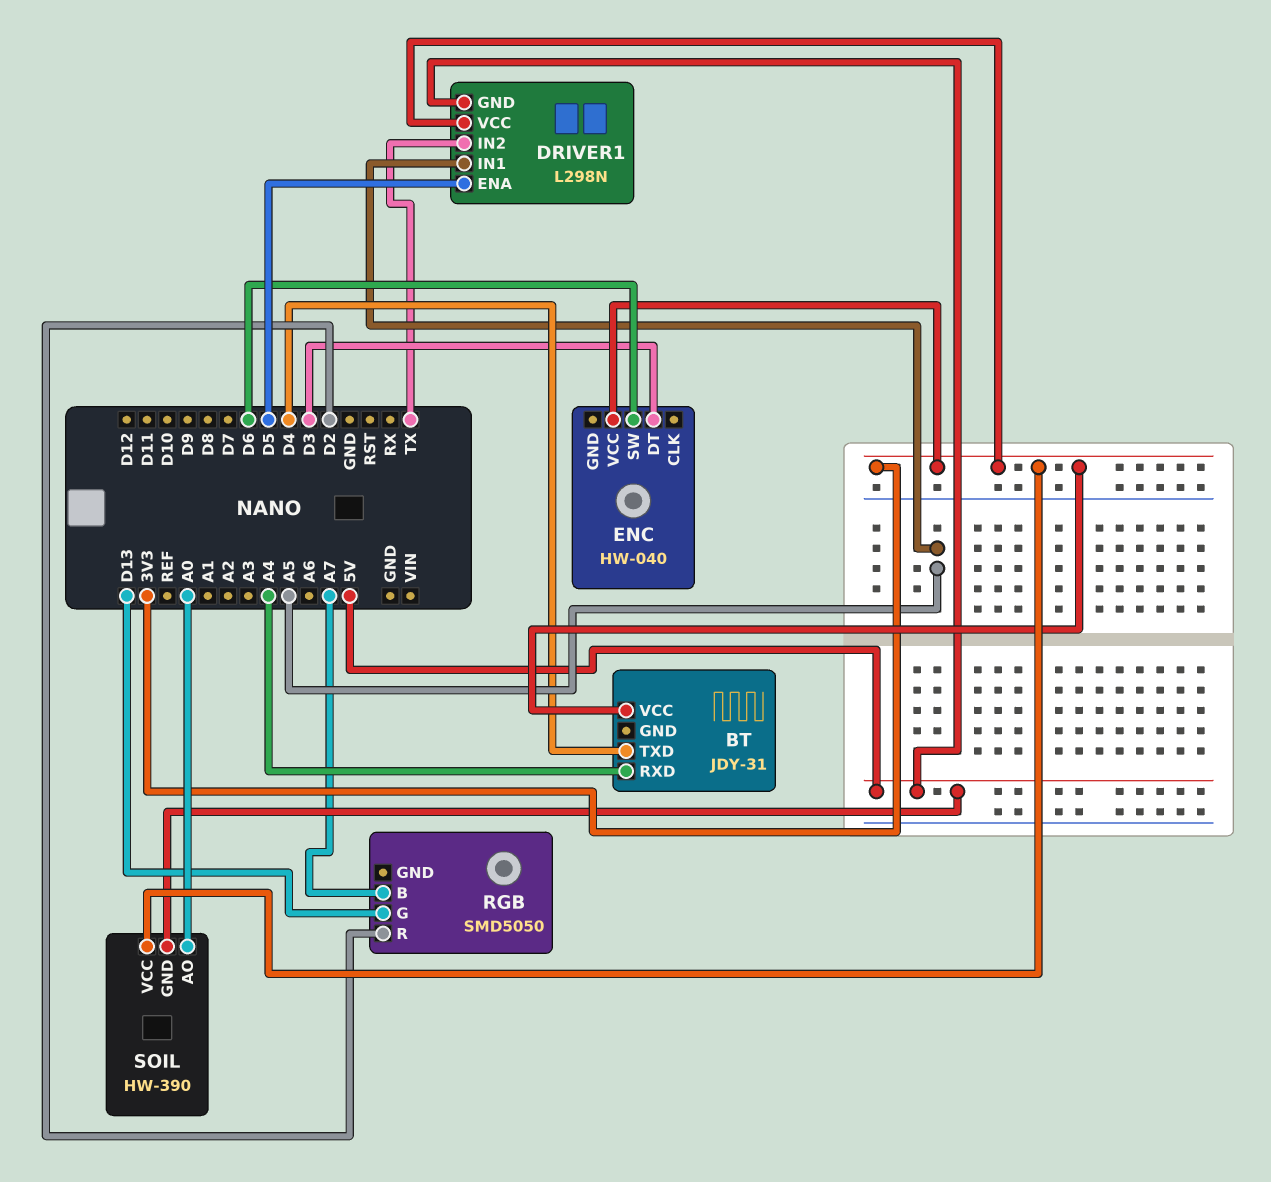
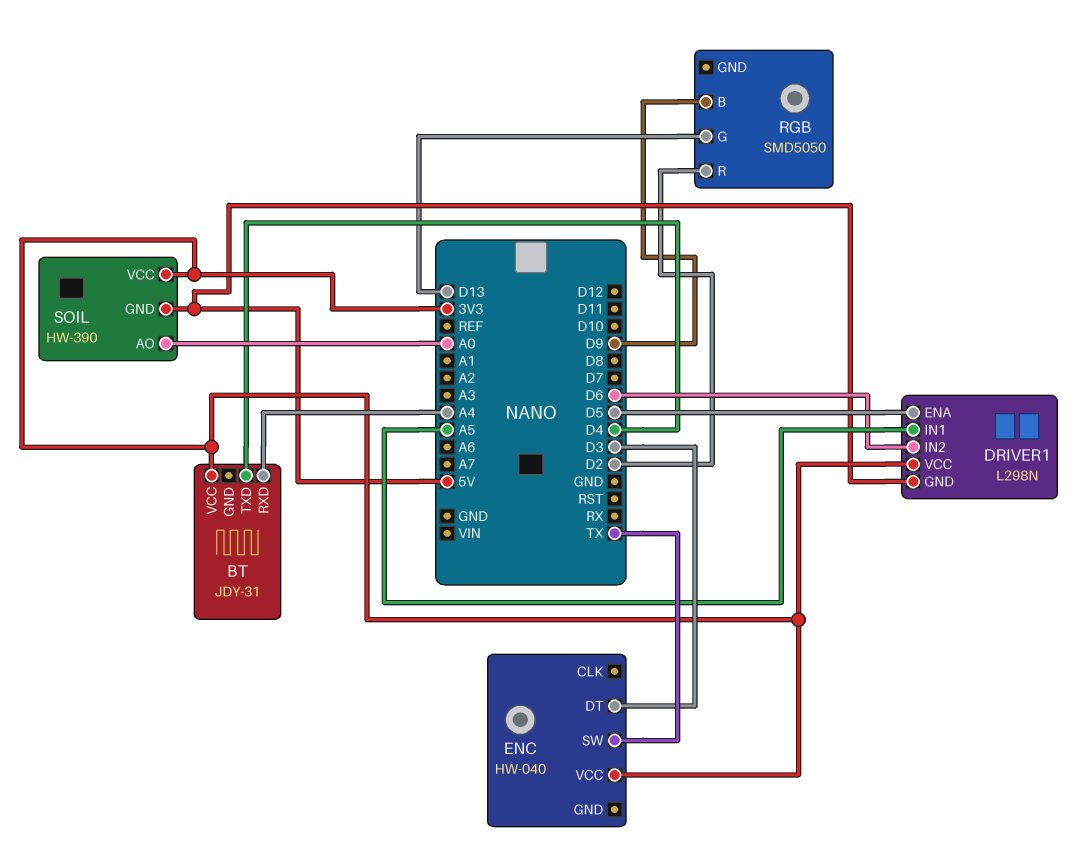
DRIVER1 pin IN2: TX -> D6
ENC pin SW: D6 -> TX
RGB pin B: A7 -> D9

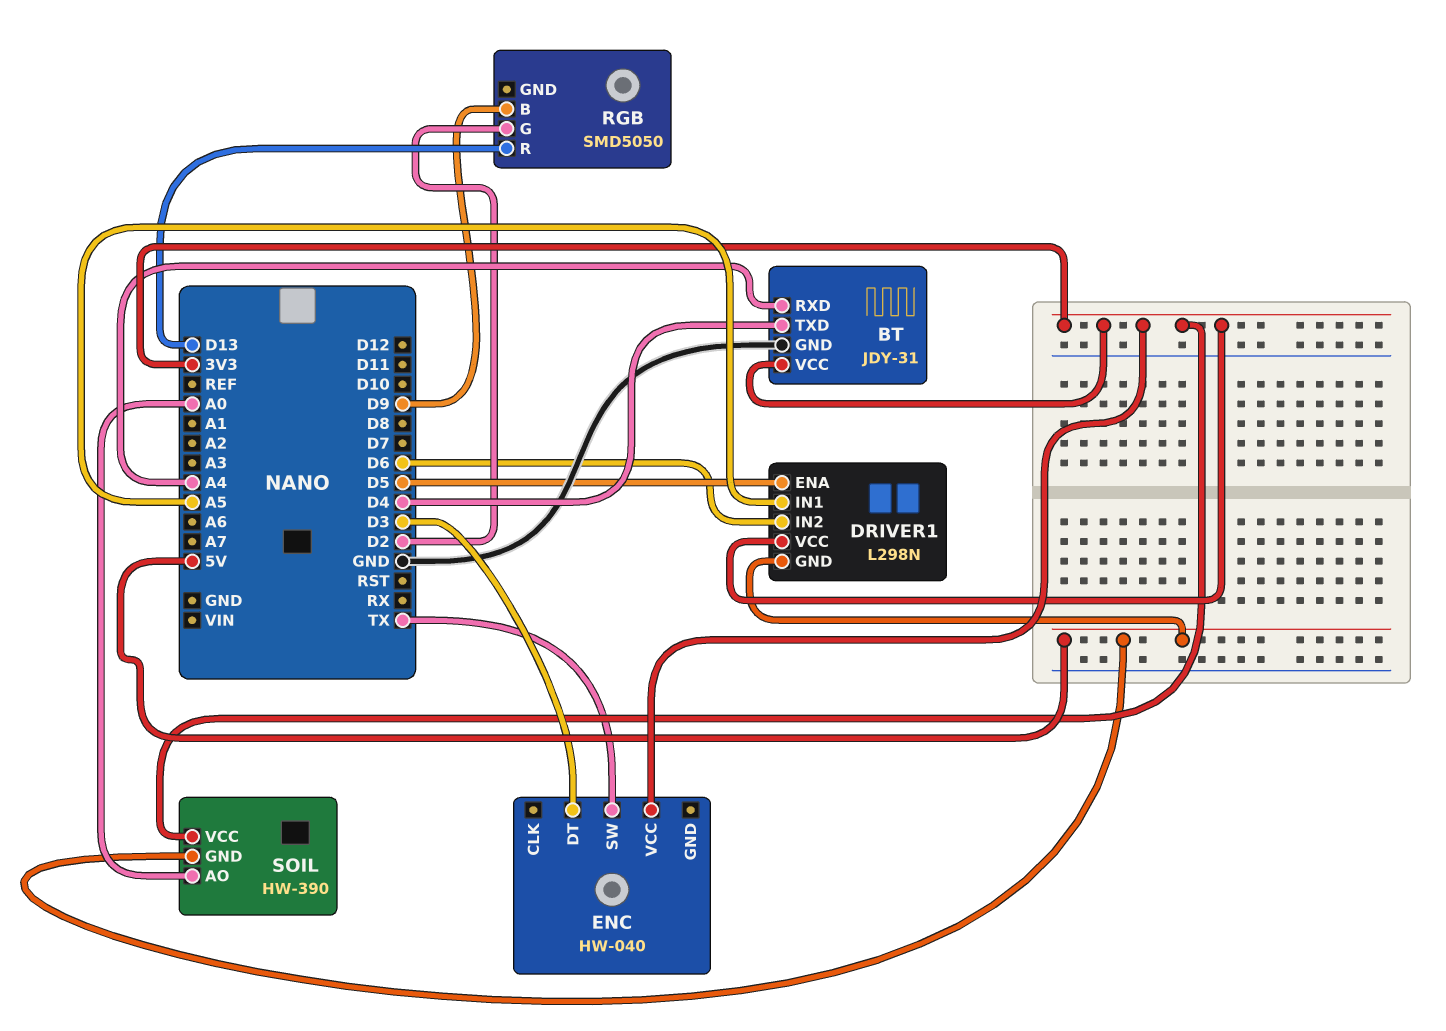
BT pin GND: none -> GND
RGB pin G: D13 -> D2
RGB pin R: D2 -> D13

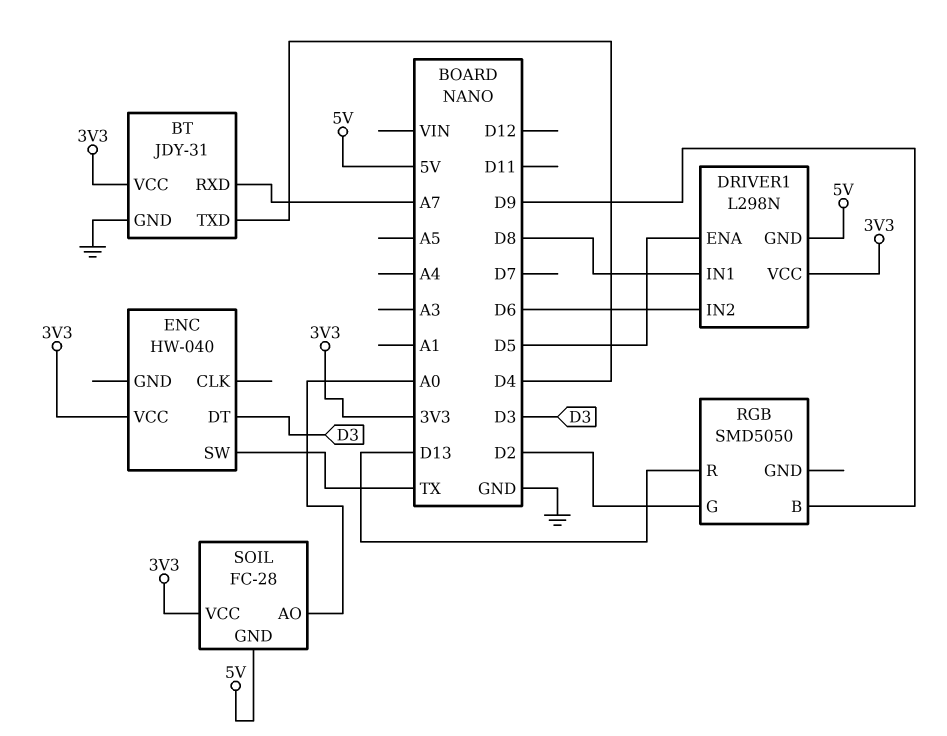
BT pin RXD: A4 -> A7
DRIVER1 pin IN1: A5 -> D8
SOIL: HW-390 -> FC-28

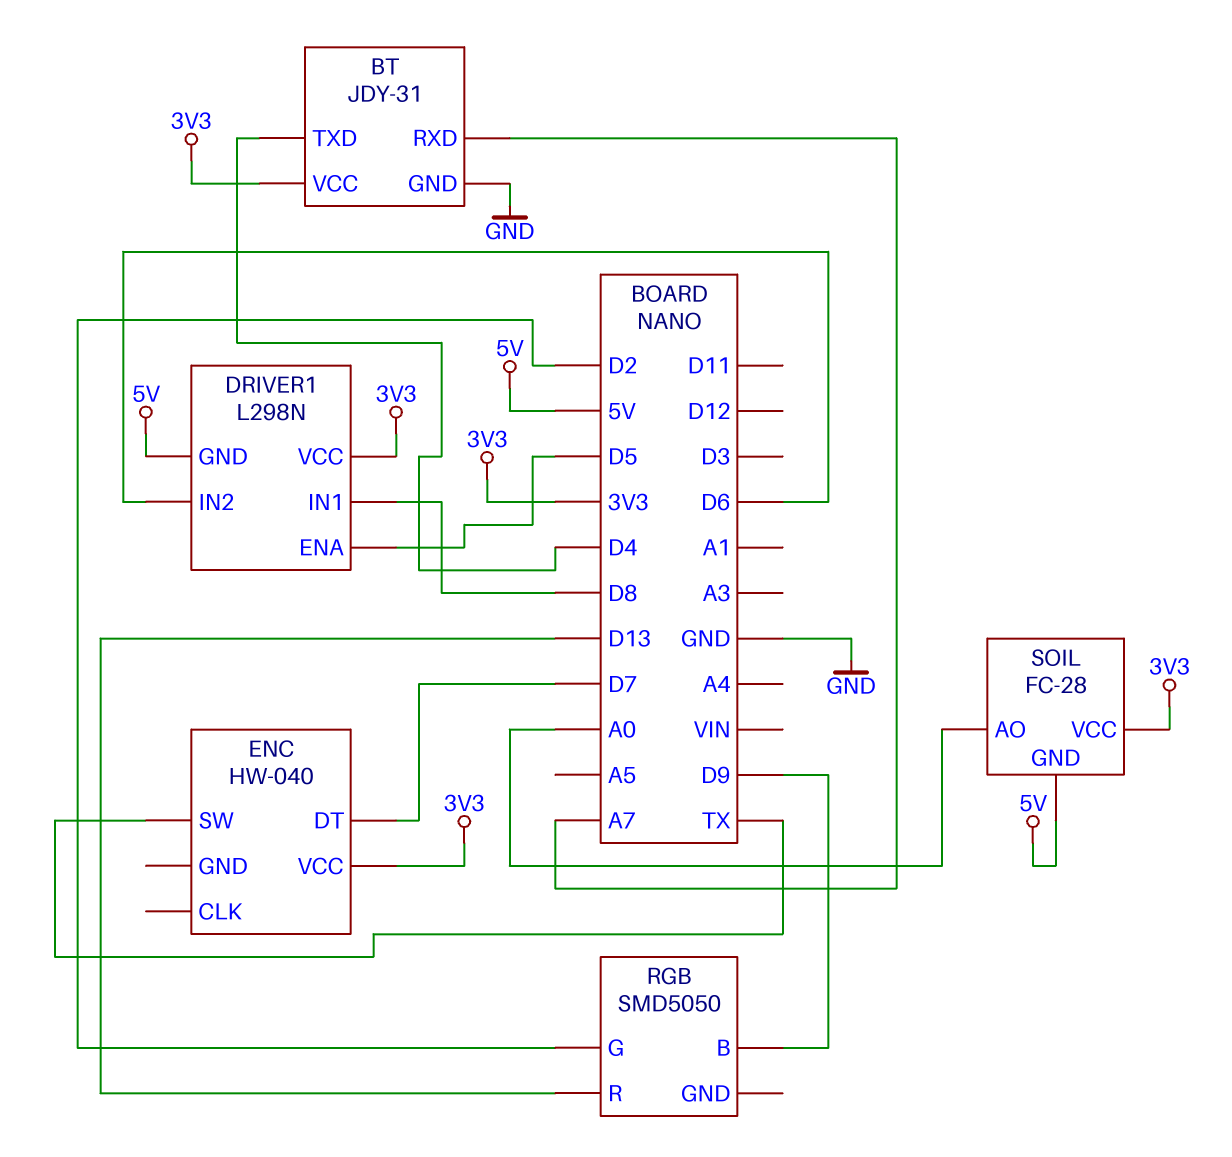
ENC pin DT: D3 -> D7

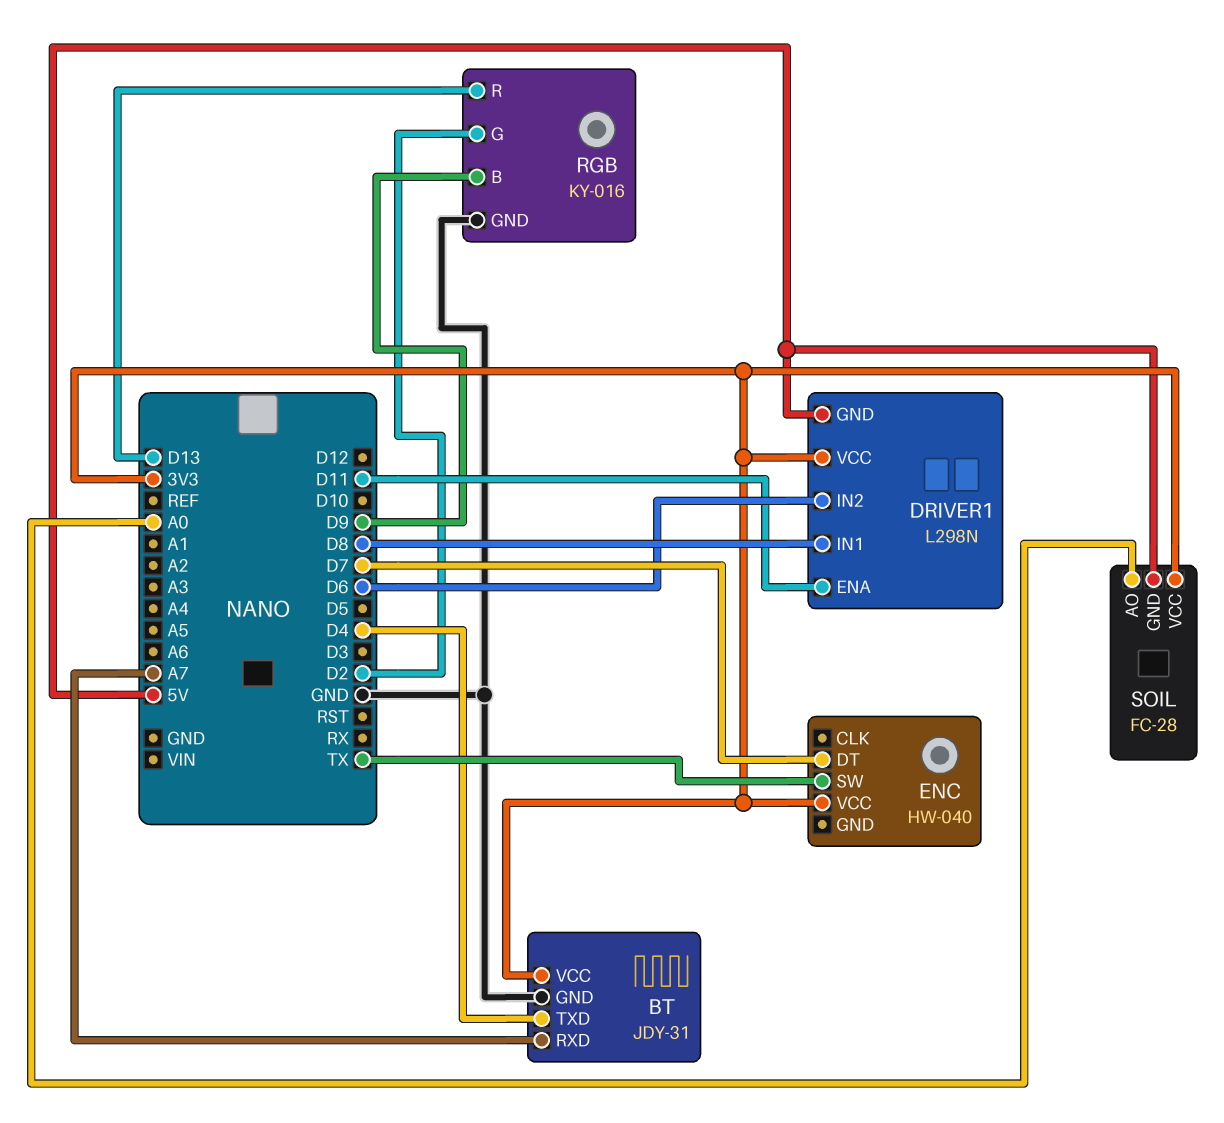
DRIVER1 pin ENA: D5 -> D11
RGB: SMD5050 -> KY-016
RGB pin GND: none -> GND

